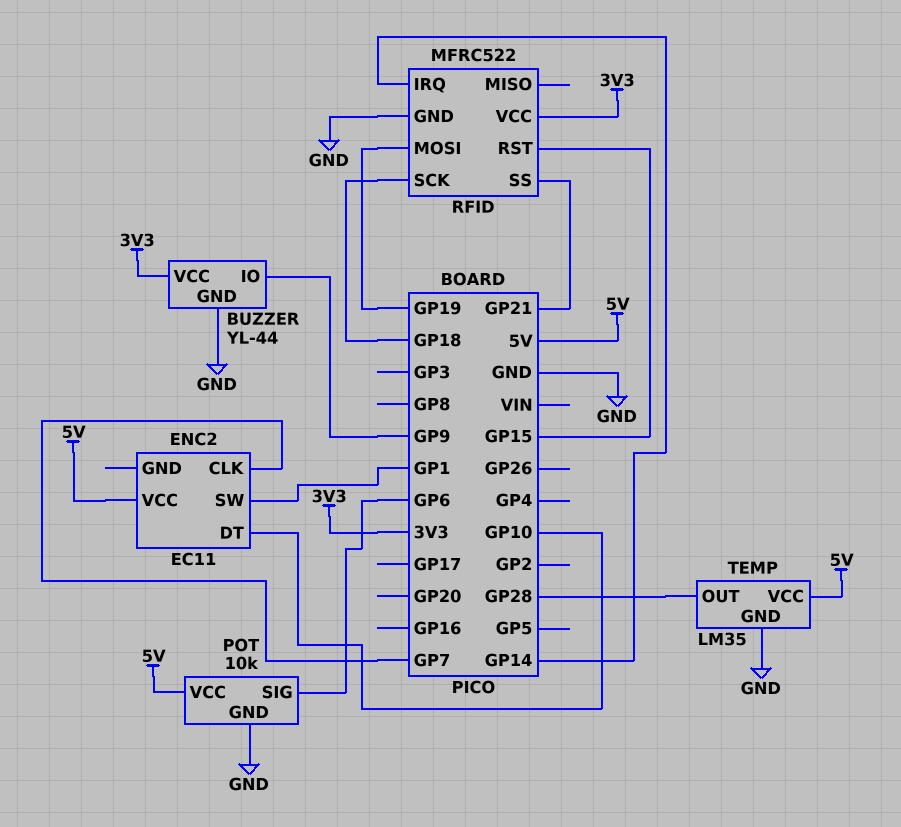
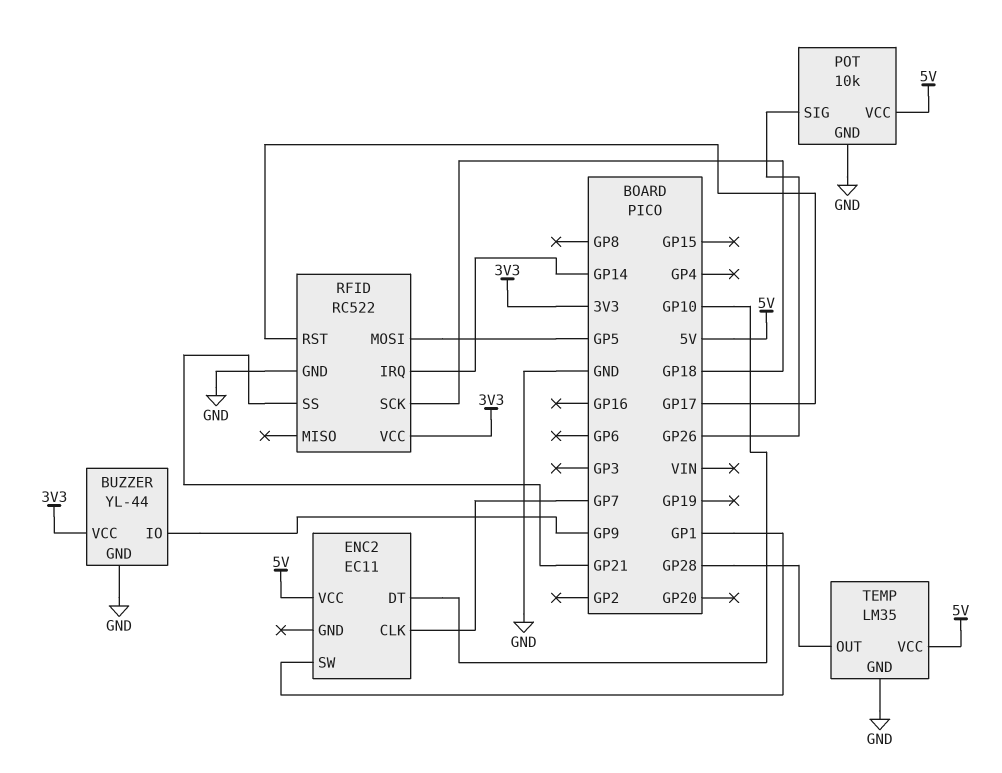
POT pin SIG: GP6 -> GP26
RFID: MFRC522 -> RC522
RFID pin MOSI: GP19 -> GP5
RFID pin RST: GP15 -> GP17

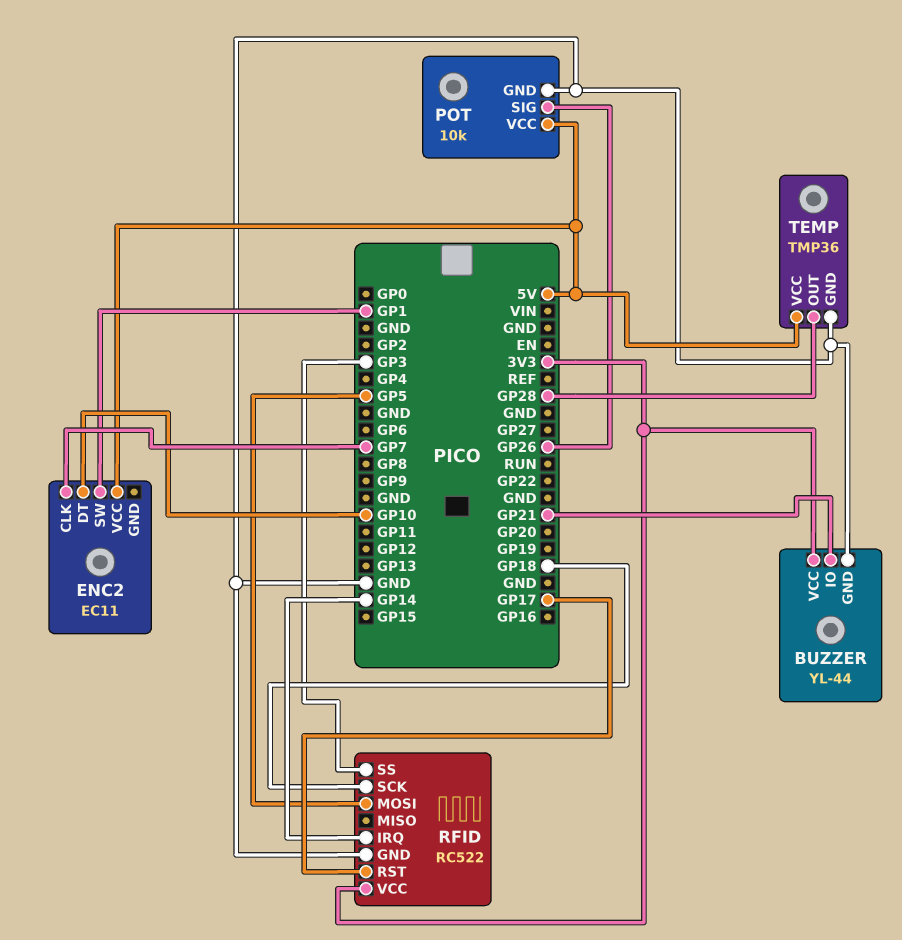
BUZZER pin IO: GP9 -> GP21
RFID pin SS: GP21 -> GP3
TEMP: LM35 -> TMP36

